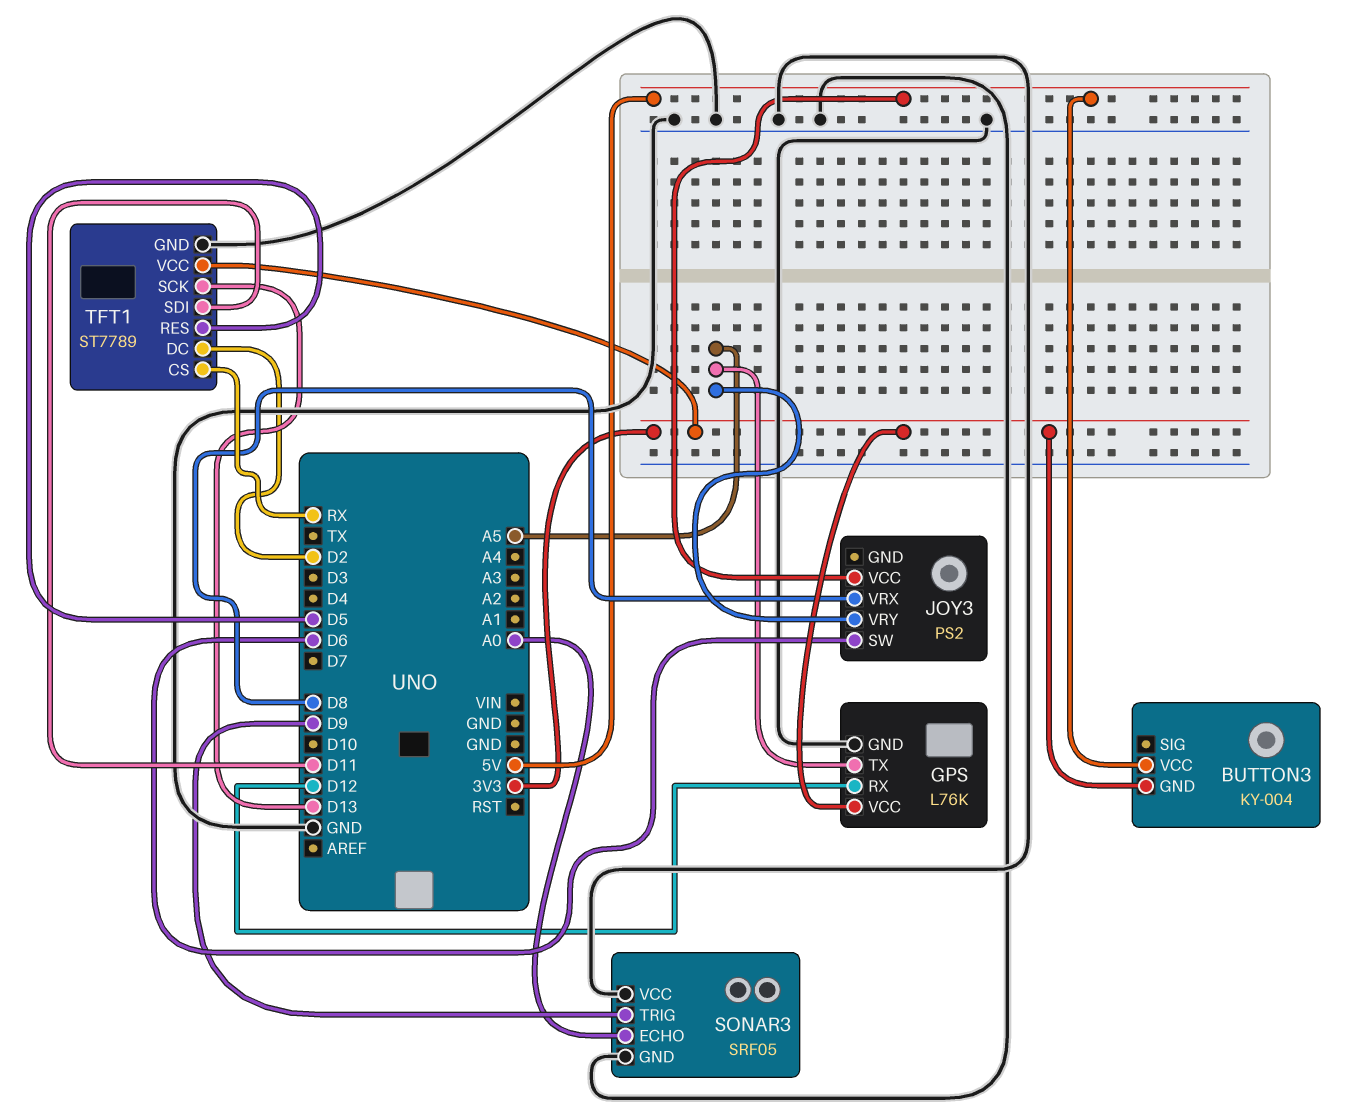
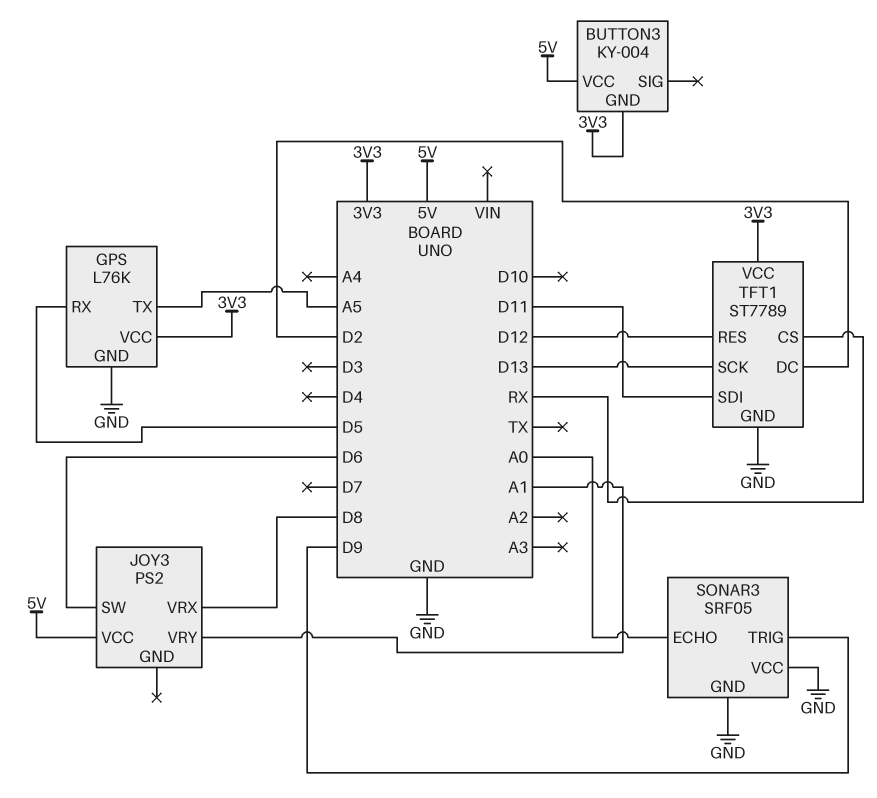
GPS pin RX: D12 -> D5
JOY3 pin VRY: A5 -> A1
TFT1 pin RES: D5 -> D12

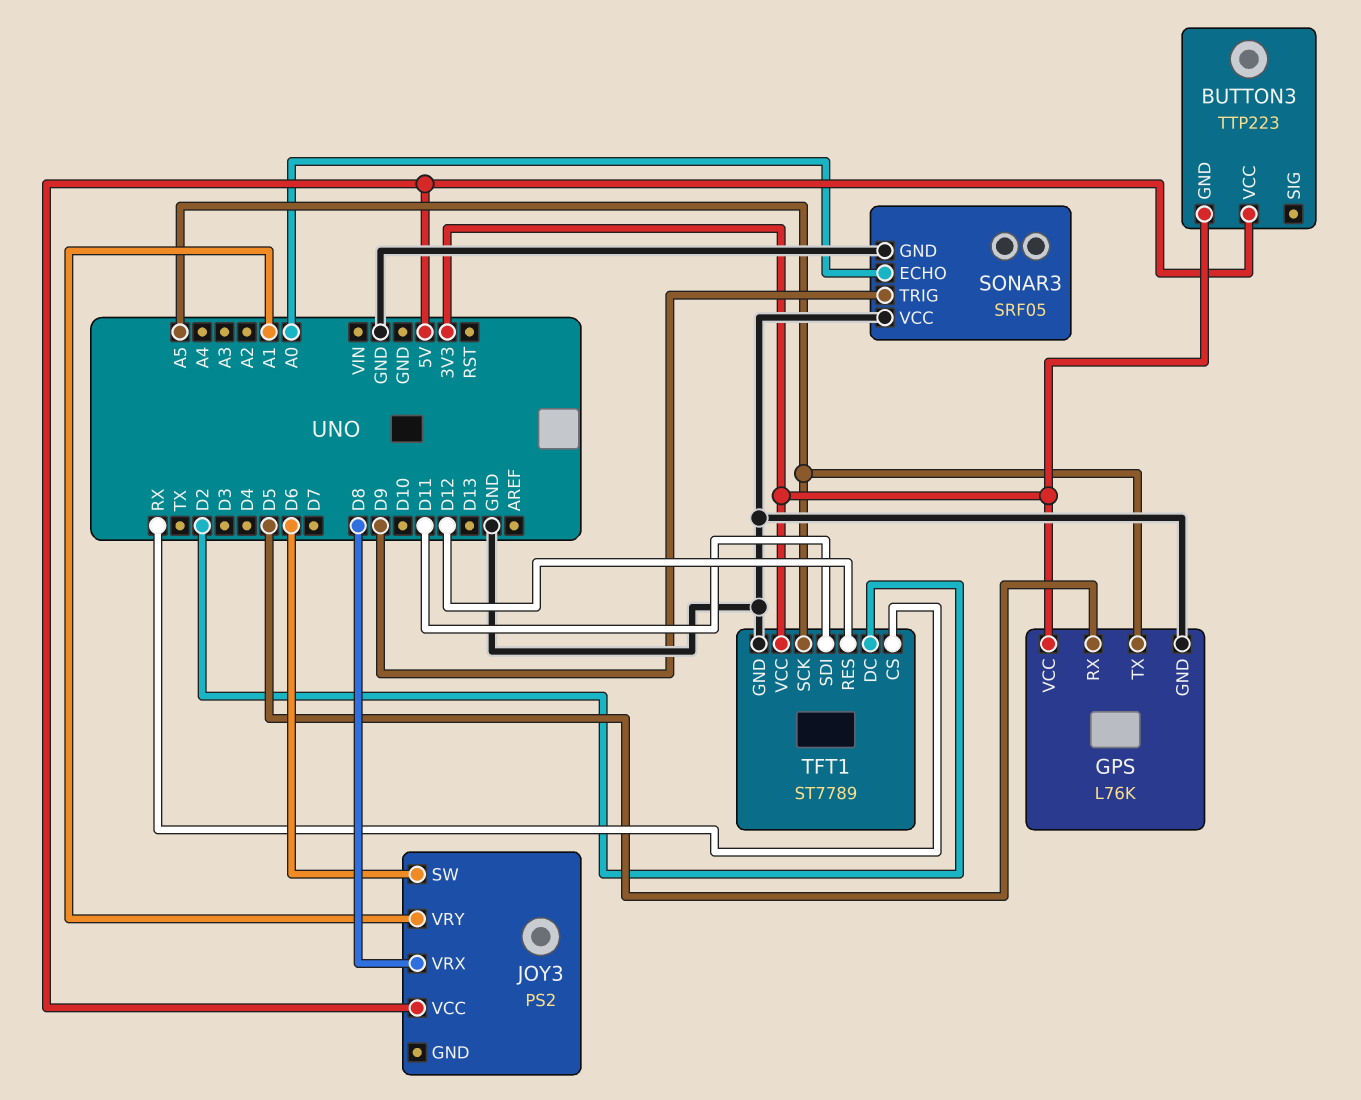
BUTTON3: KY-004 -> TTP223
TFT1 pin SCK: D13 -> A5

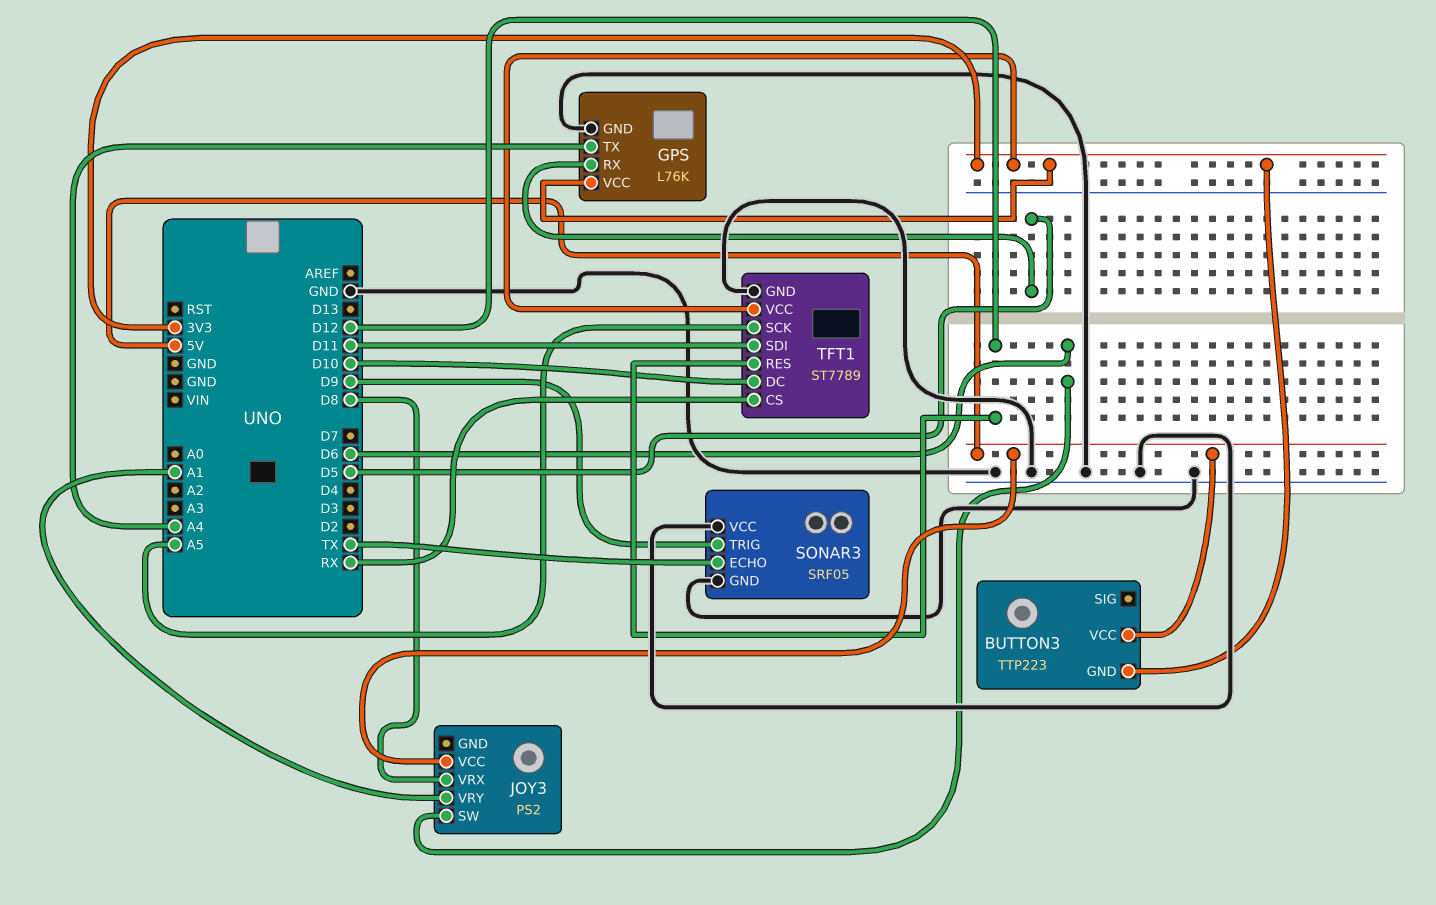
GPS pin TX: A5 -> A4
SONAR3 pin ECHO: A0 -> TX
TFT1 pin DC: D2 -> D10

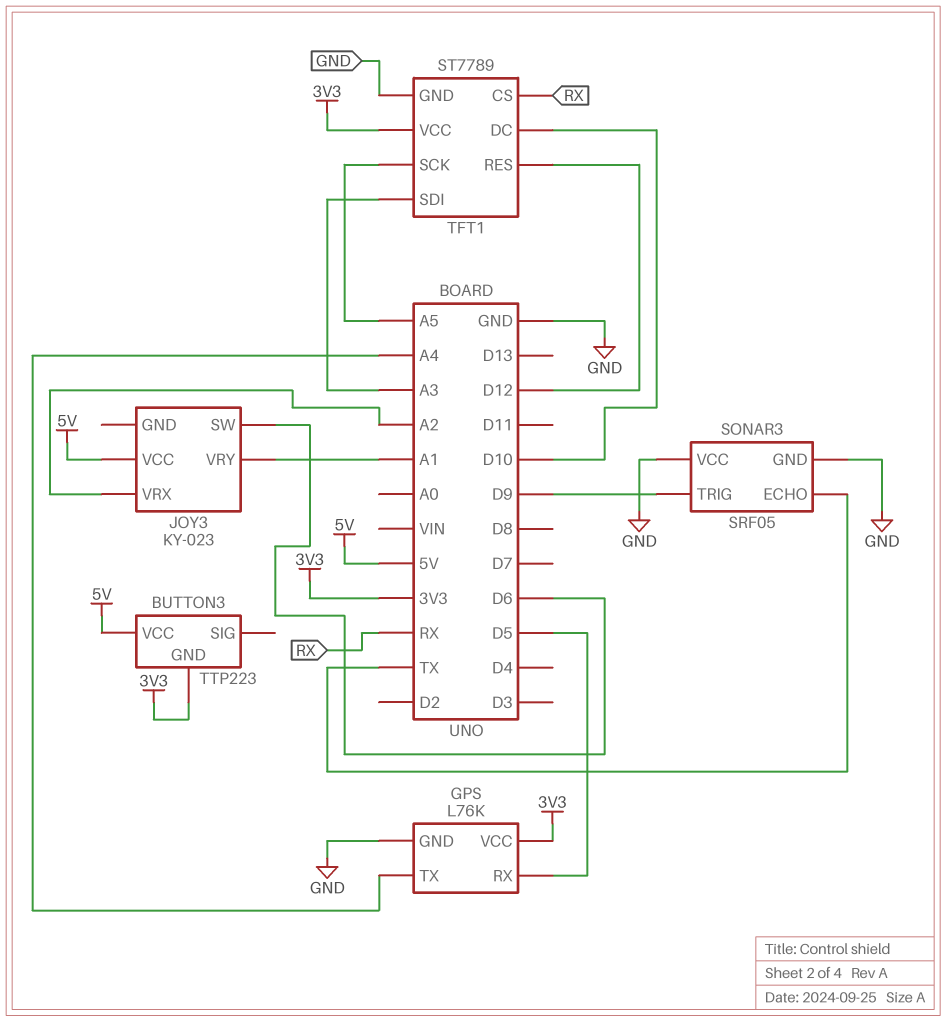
JOY3: PS2 -> KY-023
JOY3 pin VRX: D8 -> A2
TFT1 pin SDI: D11 -> A3

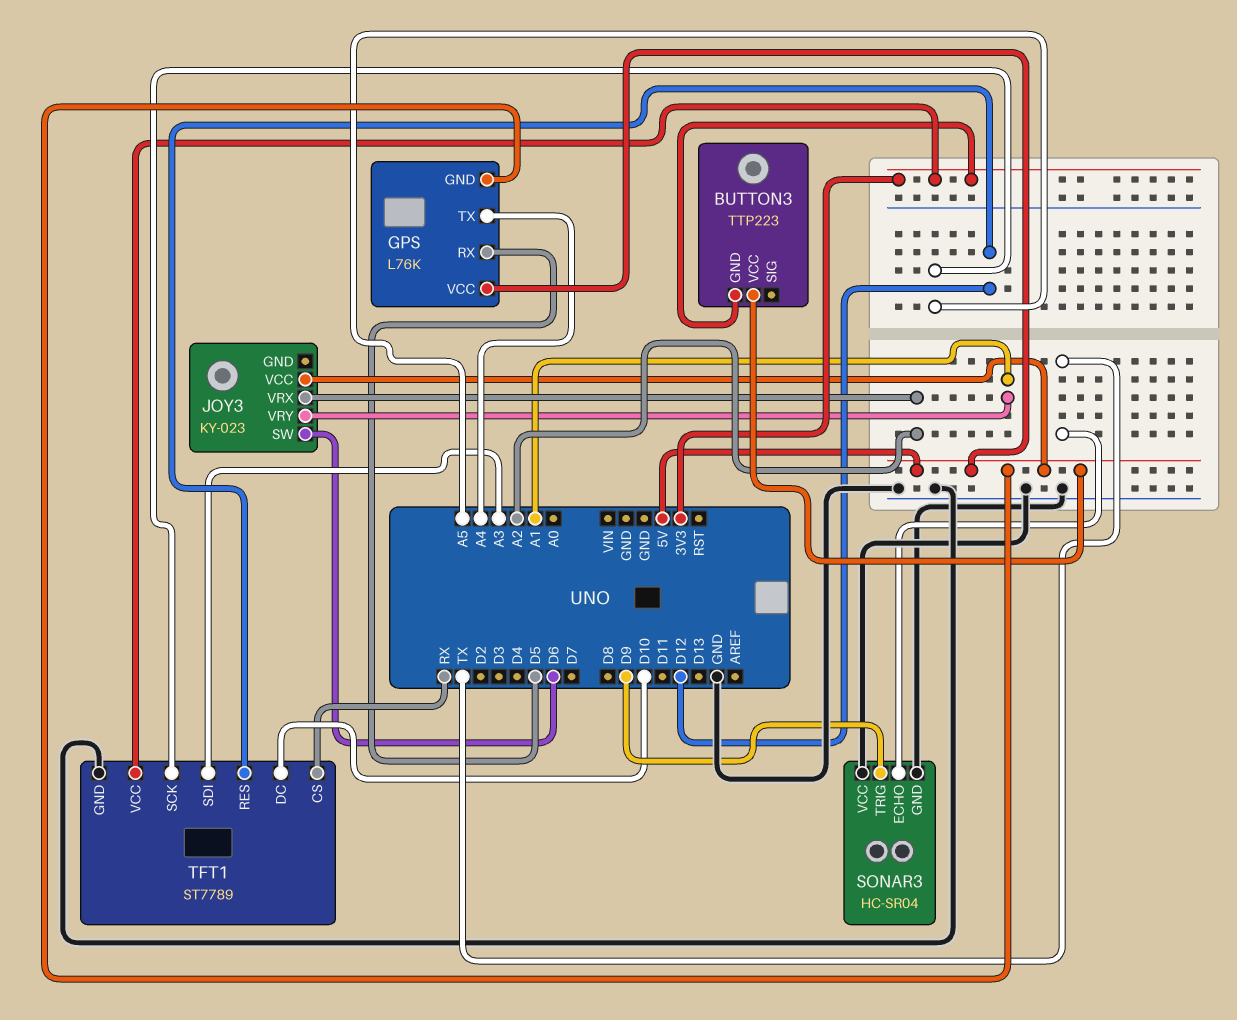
GPS pin GND: GND -> 5V
GPS pin VCC: 3V3 -> 5V
SONAR3: SRF05 -> HC-SR04

